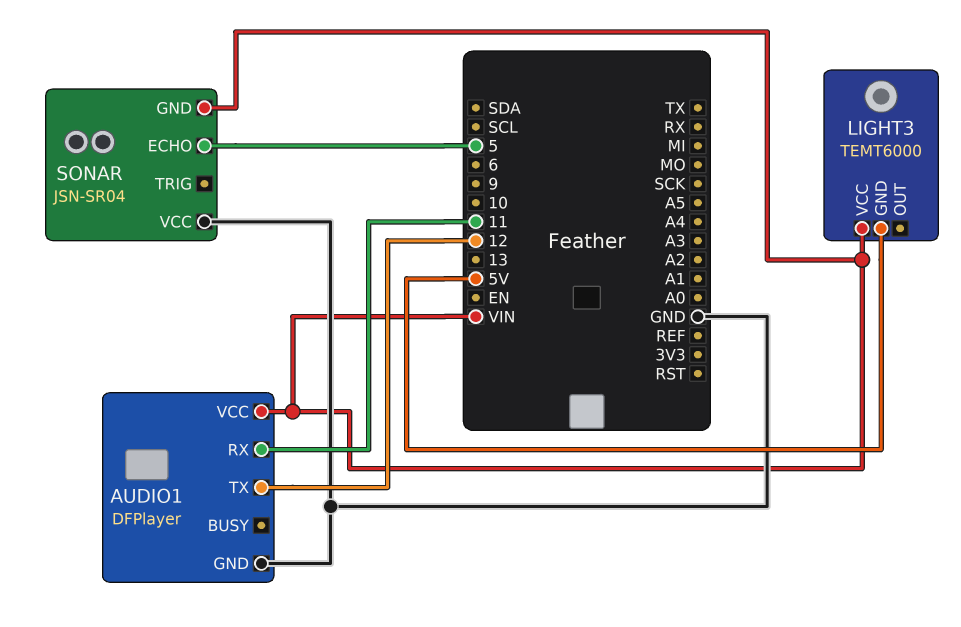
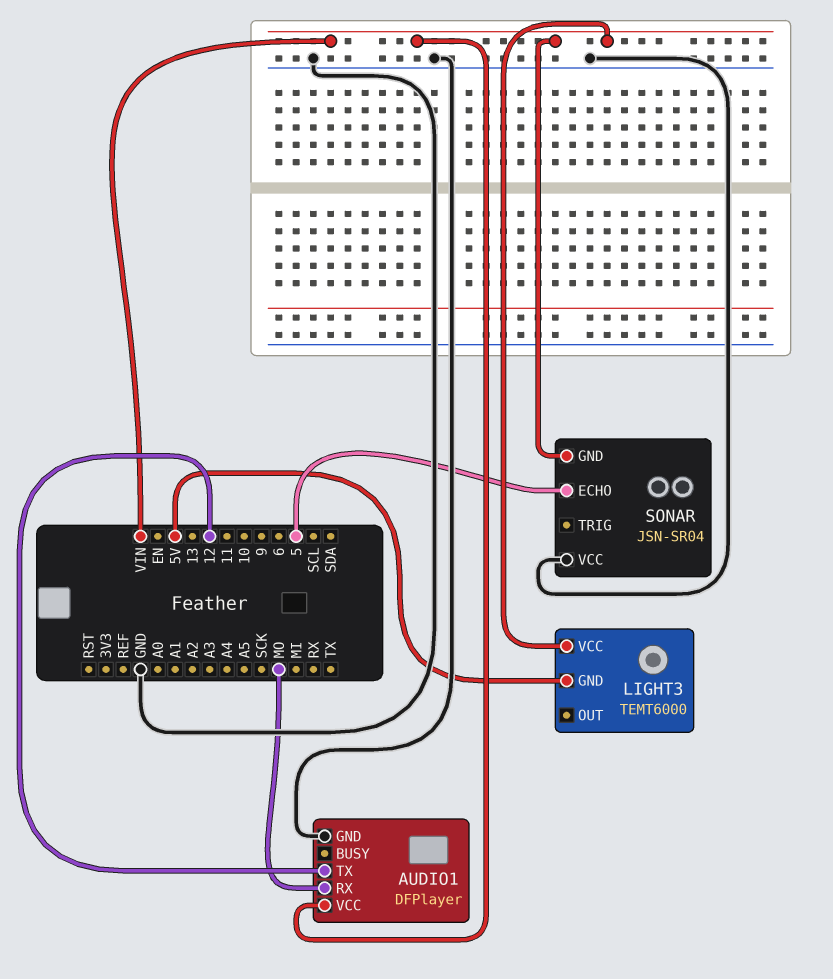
AUDIO1 pin RX: 11 -> MO

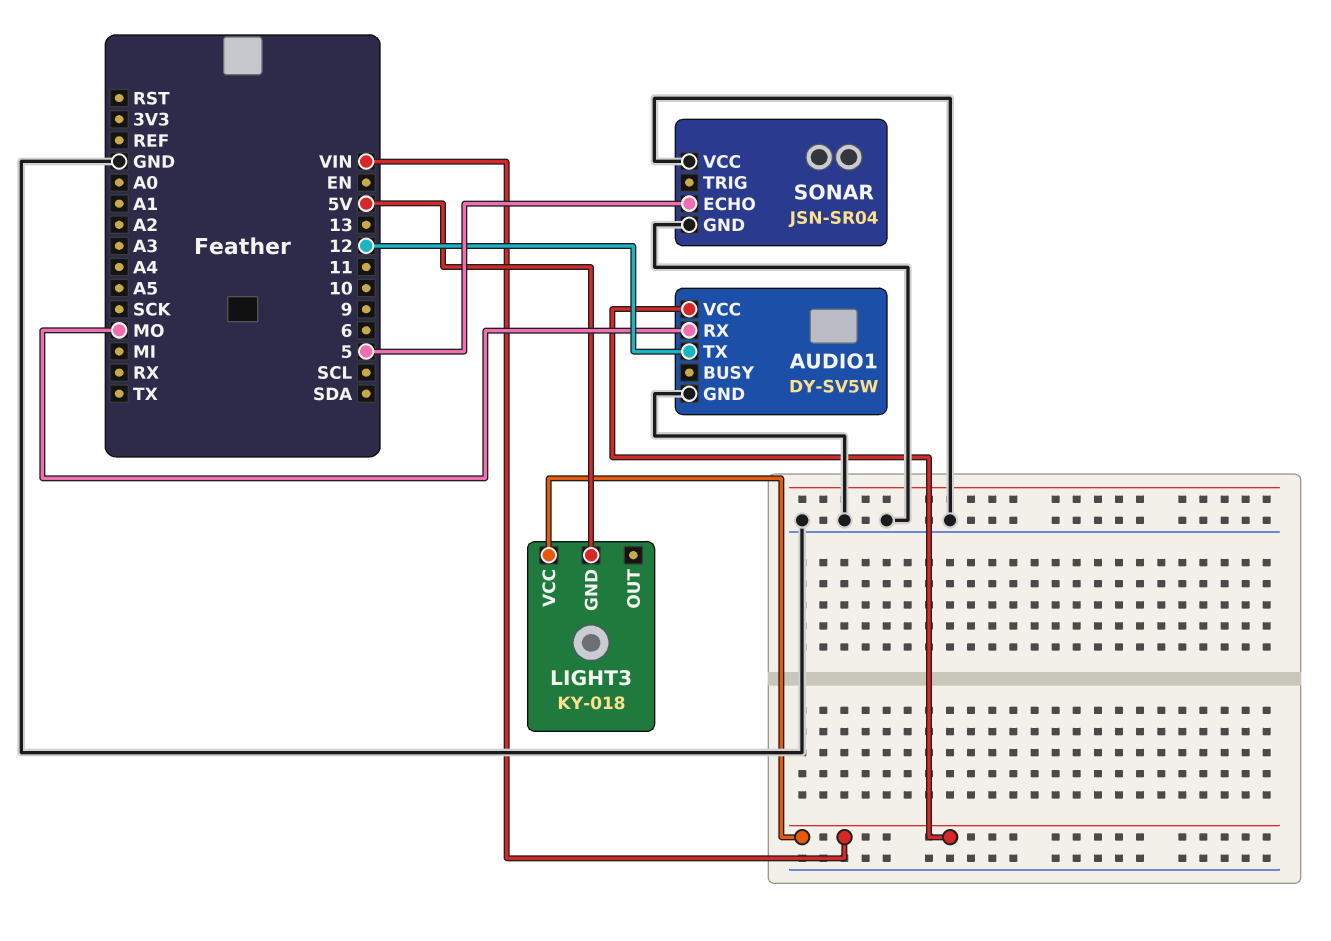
AUDIO1: DFPlayer -> DY-SV5W
LIGHT3: TEMT6000 -> KY-018
SONAR pin GND: VIN -> GND

